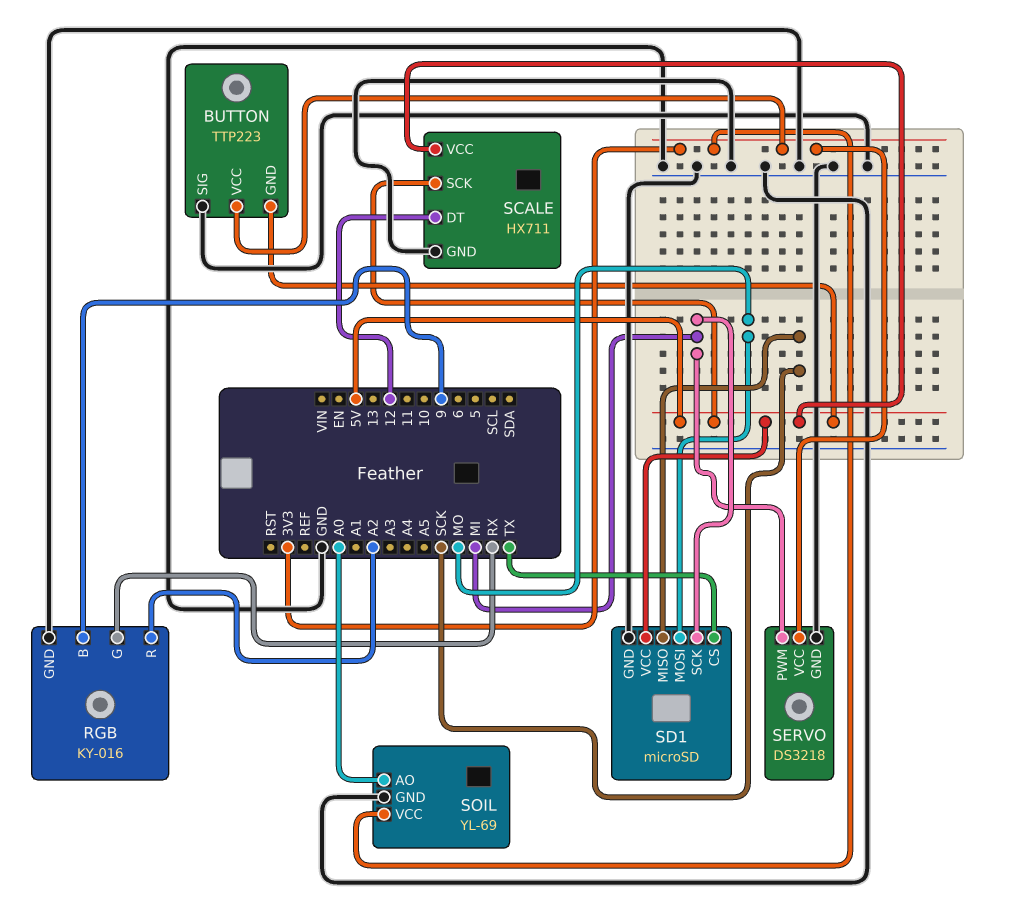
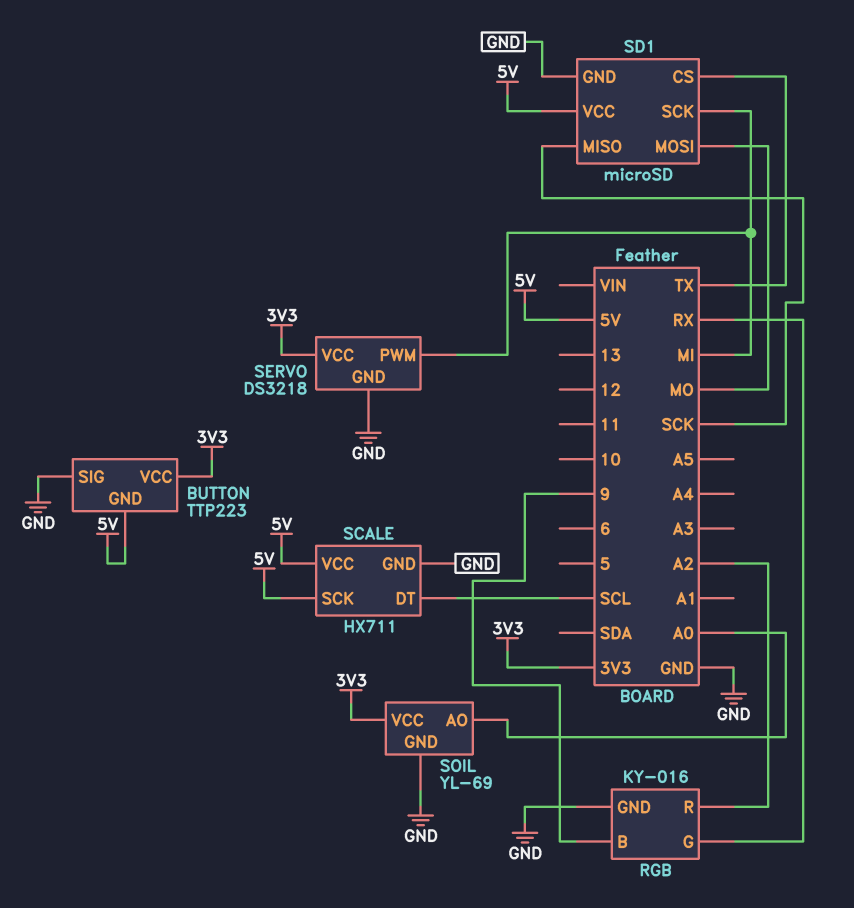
SCALE pin DT: 12 -> SCL

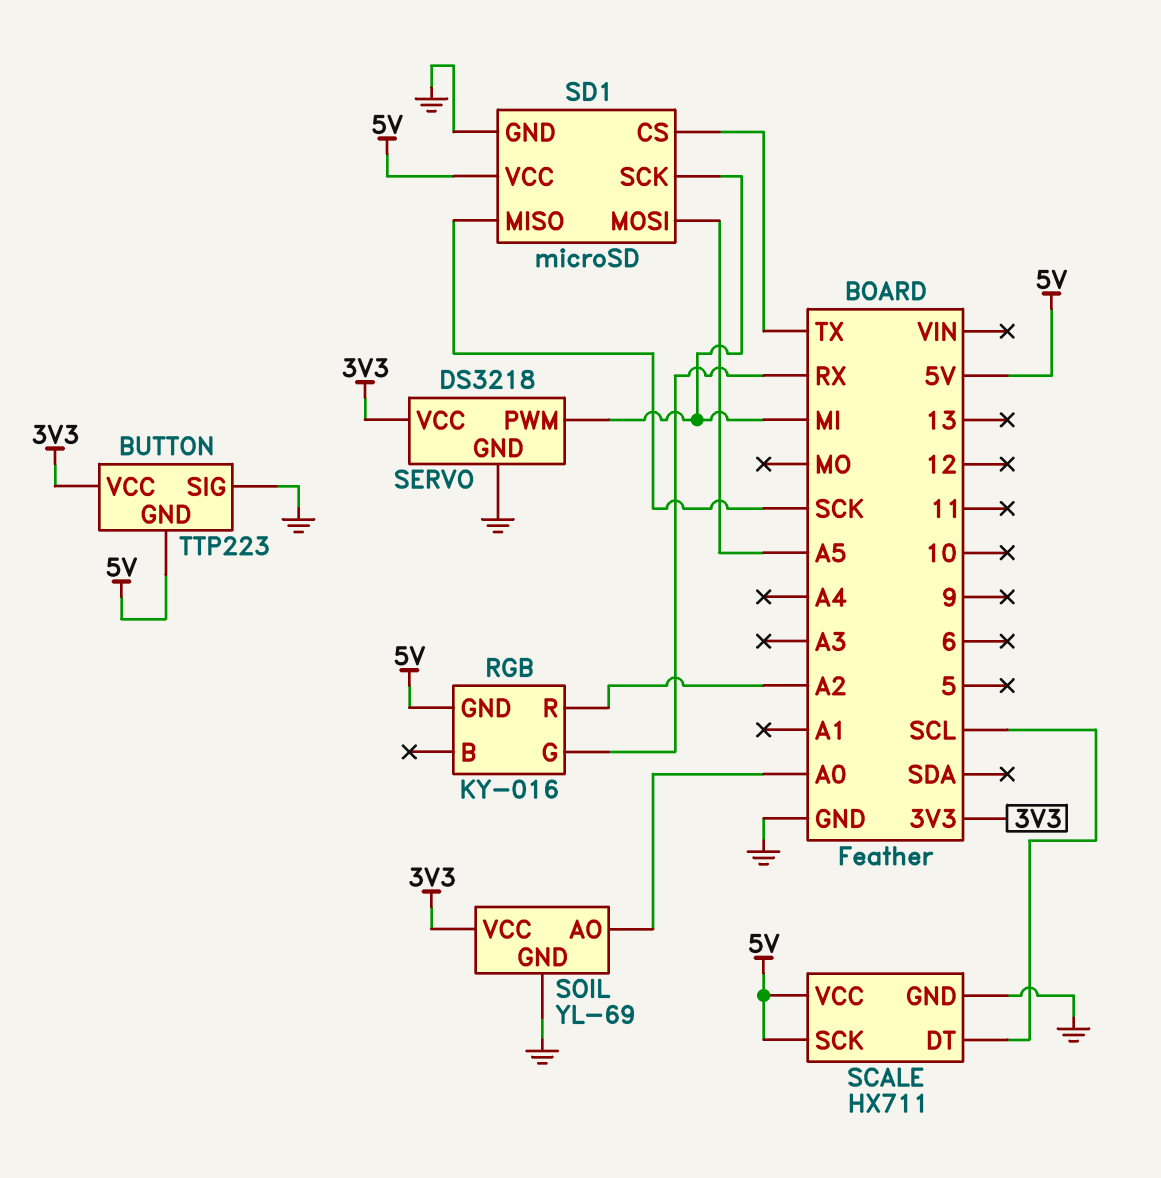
RGB pin B: 9 -> none
RGB pin GND: GND -> 5V
SD1 pin MOSI: MO -> A5

